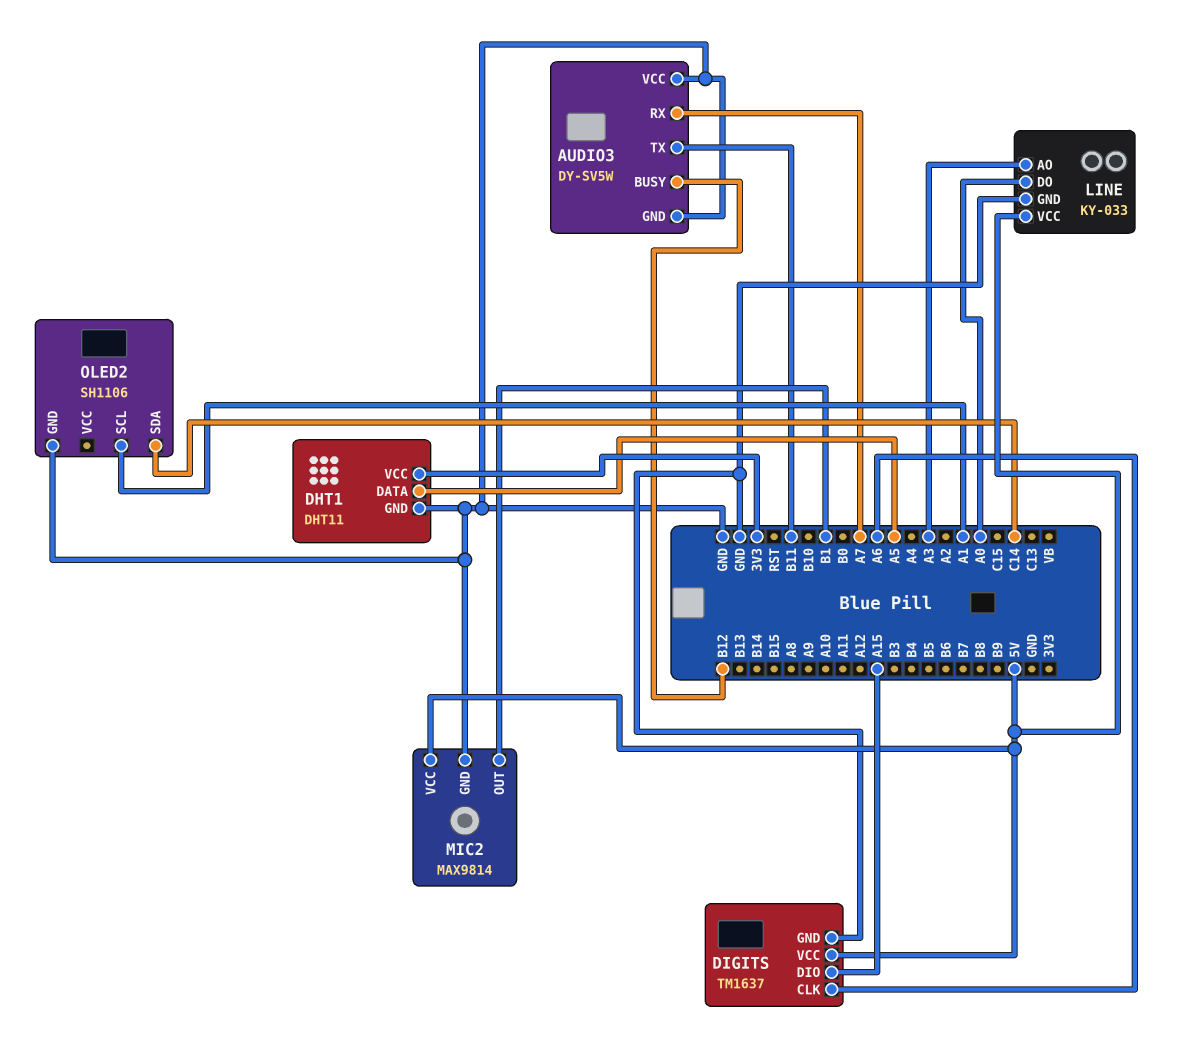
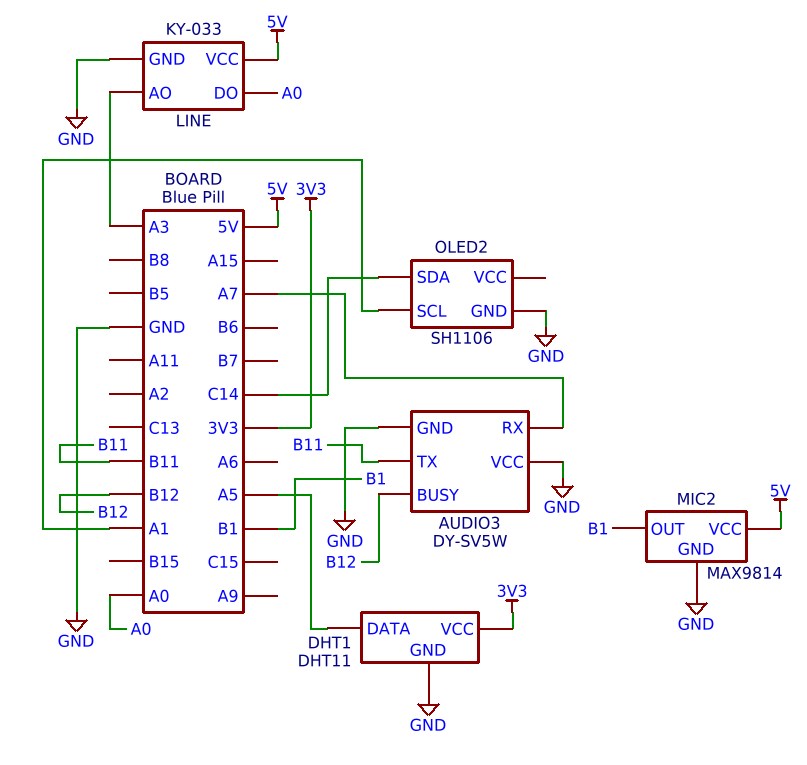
DIGITS: TM1637 -> none
DIGITS pin CLK: A6 -> none
DIGITS pin DIO: A15 -> none
DIGITS pin GND: GND -> none
DIGITS pin VCC: 5V -> none

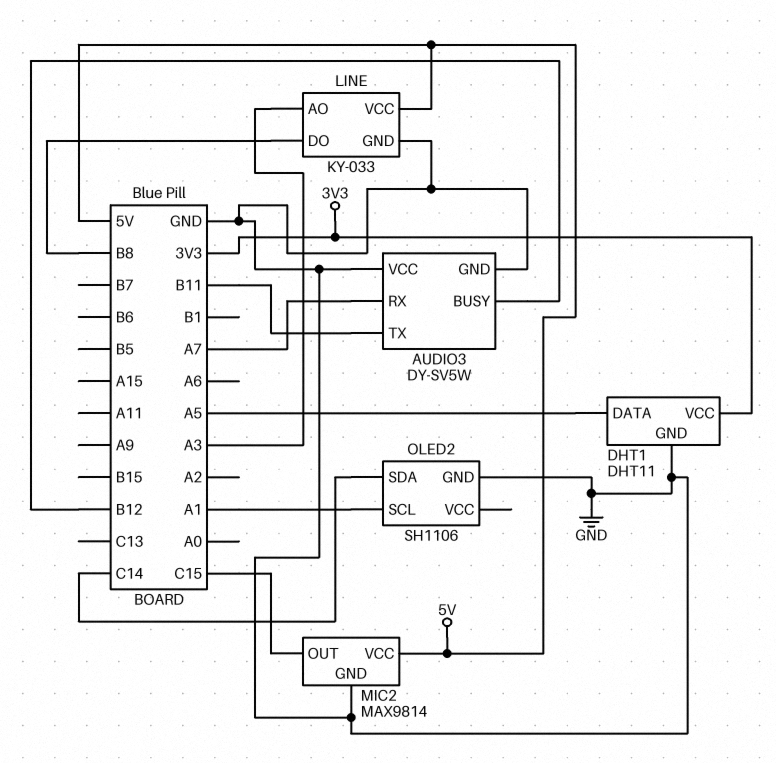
LINE pin DO: A0 -> B8
MIC2 pin OUT: B1 -> C15

